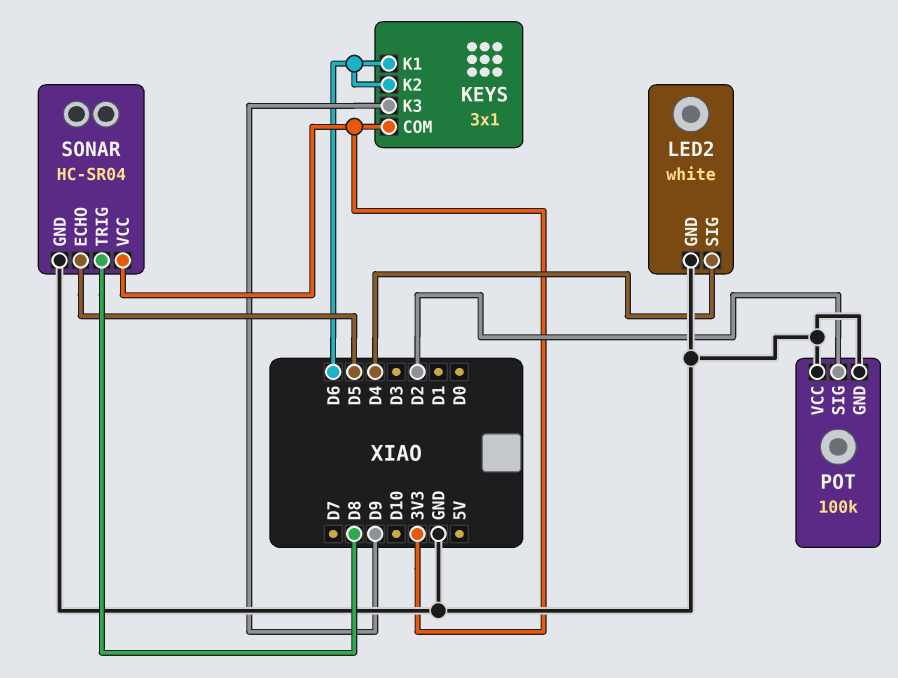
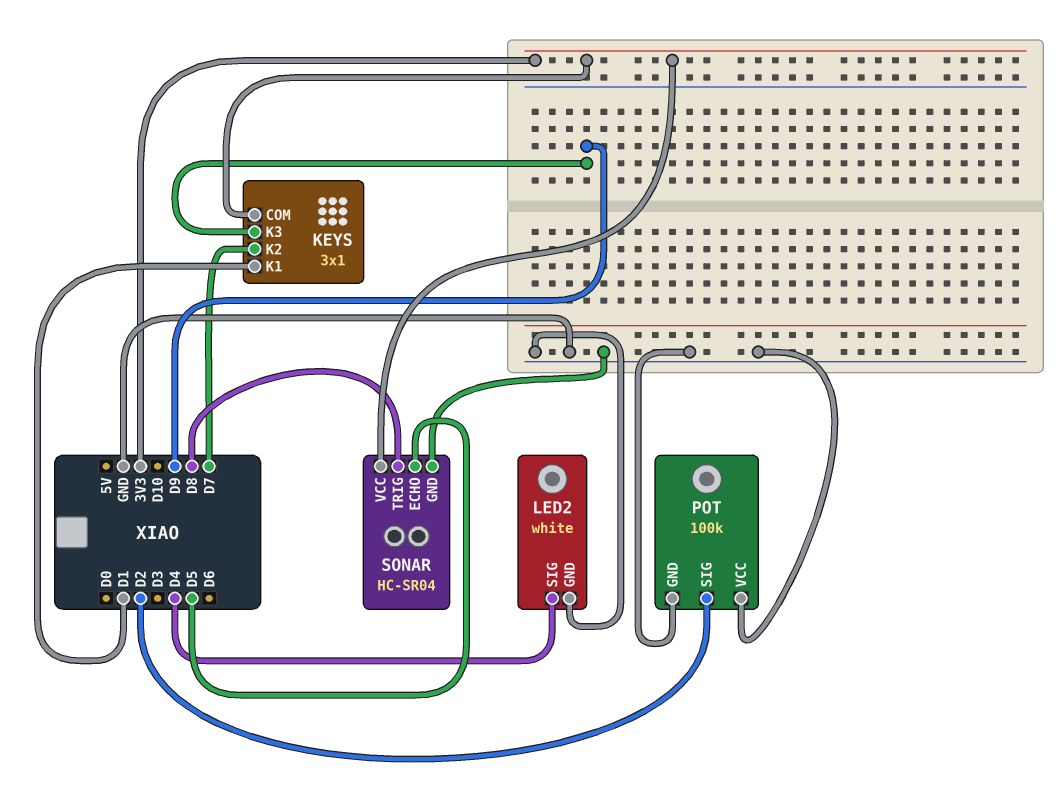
KEYS pin K1: D6 -> D1
KEYS pin K2: D6 -> D7

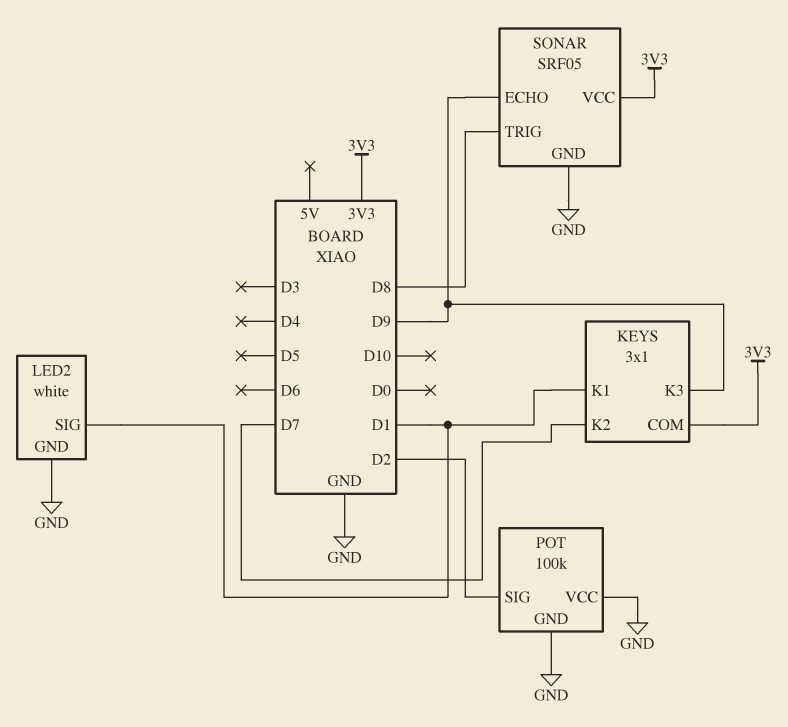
LED2 pin SIG: D4 -> D1
SONAR: HC-SR04 -> SRF05
SONAR pin ECHO: D5 -> D9

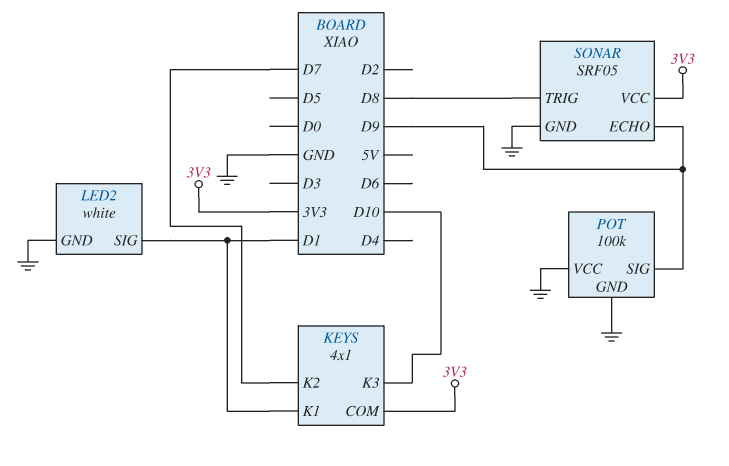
KEYS: 3x1 -> 4x1
KEYS pin K3: D9 -> D10
POT pin SIG: D2 -> D9

